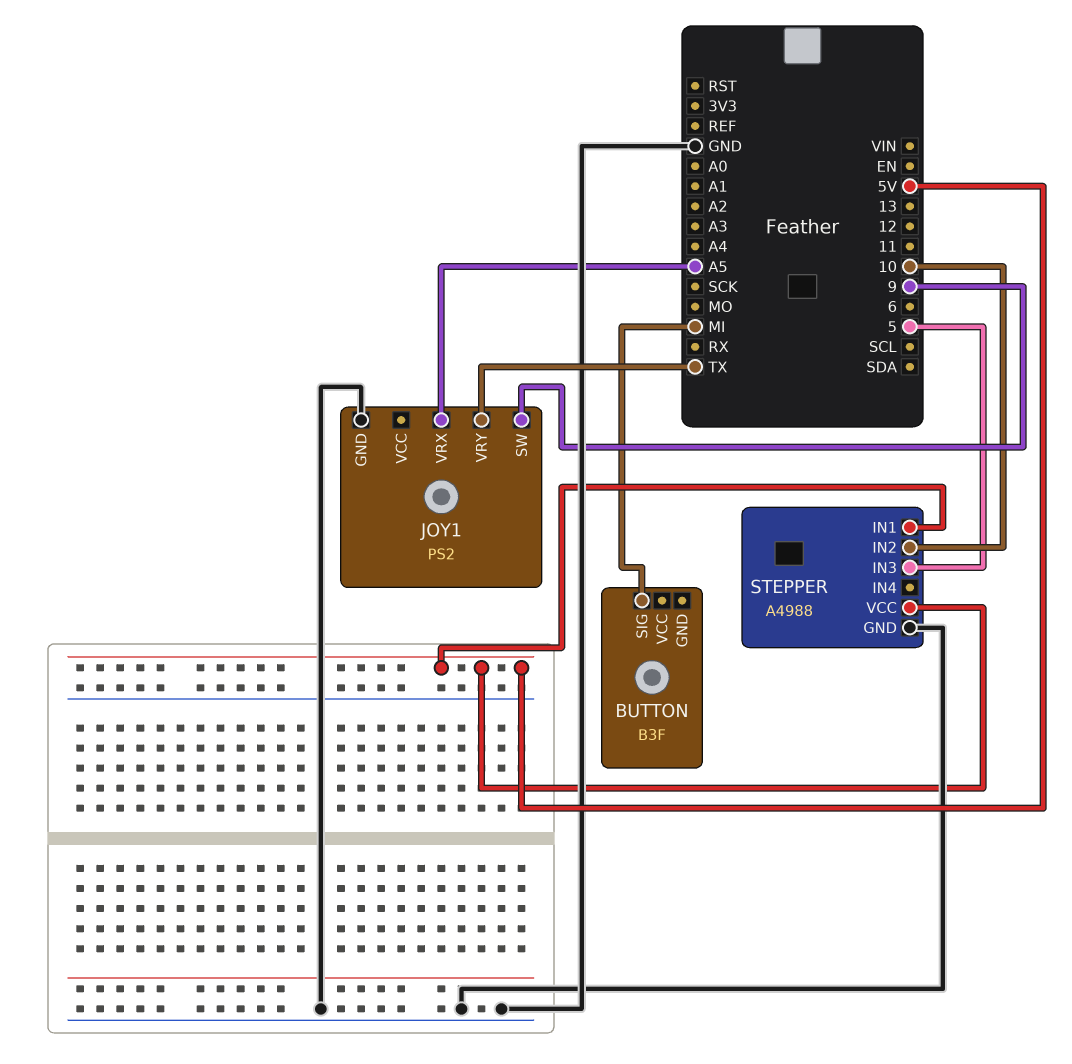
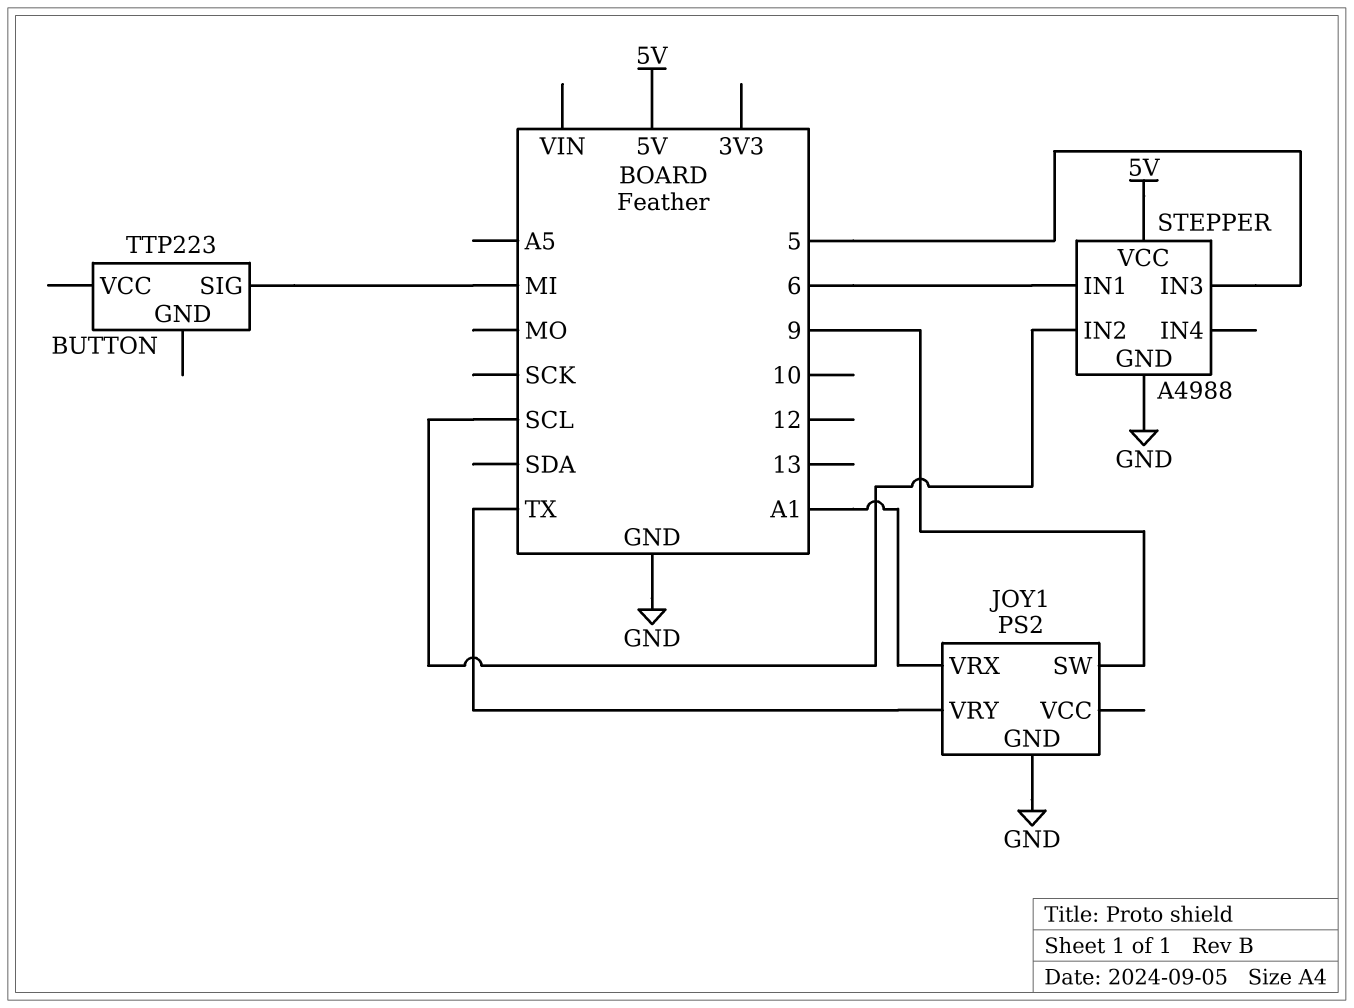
BUTTON: B3F -> TTP223
JOY1 pin VRX: A5 -> A1
STEPPER pin IN1: 5V -> 6
STEPPER pin IN2: 10 -> SCL

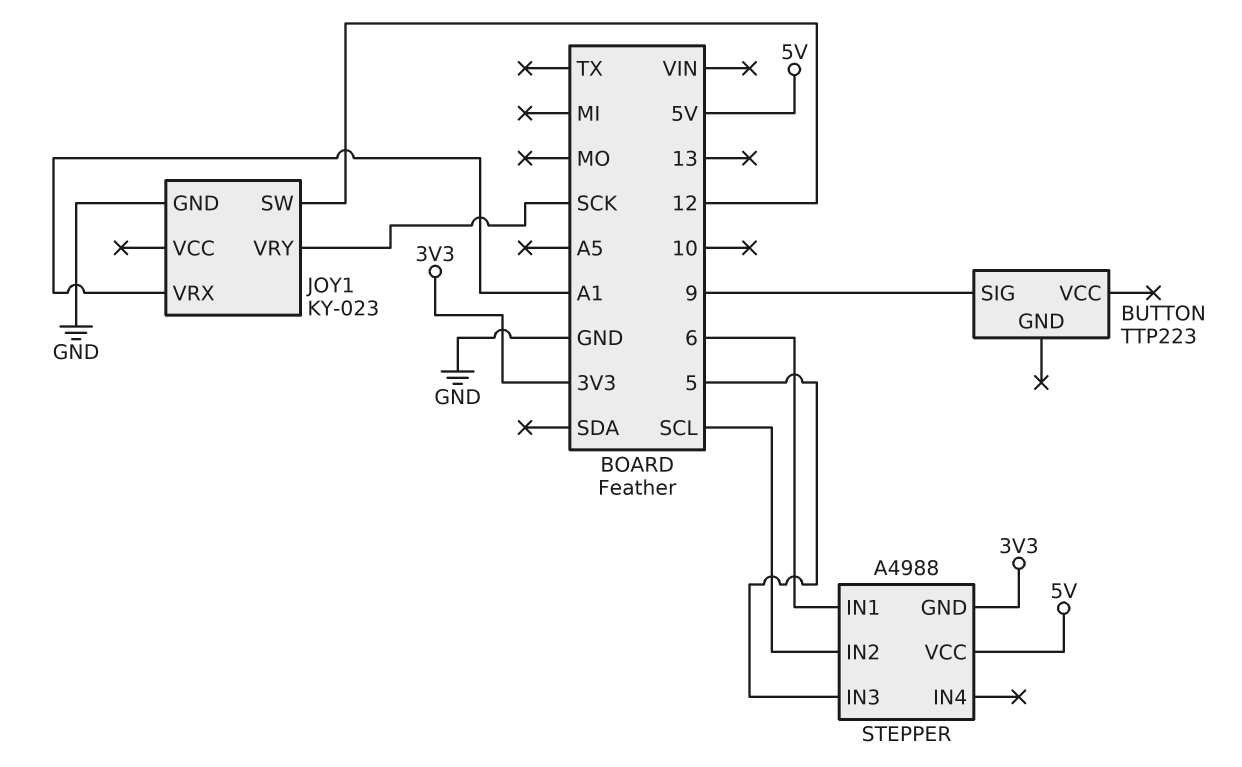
BUTTON pin SIG: MI -> 9
JOY1: PS2 -> KY-023
JOY1 pin SW: 9 -> 12
JOY1 pin VRY: TX -> SCK
STEPPER pin GND: GND -> 3V3

